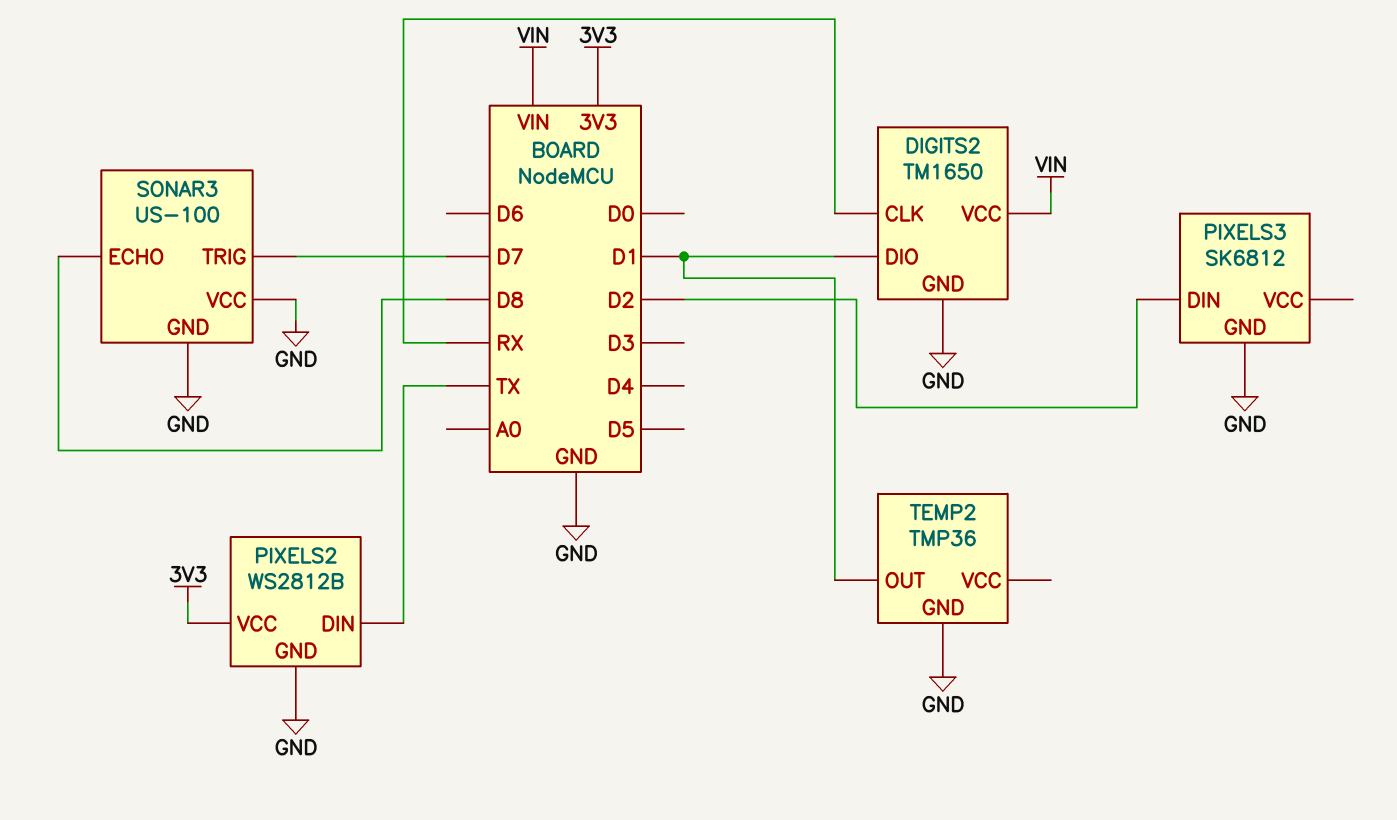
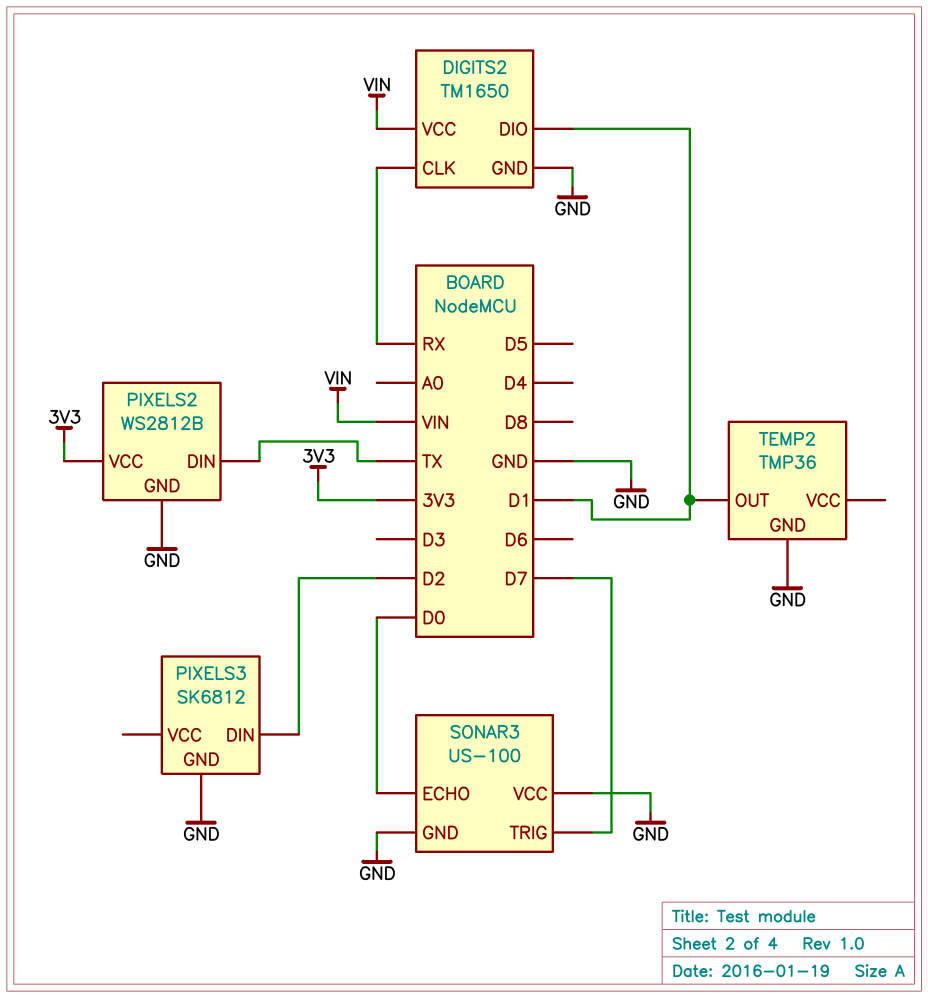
SONAR3 pin ECHO: D8 -> D0

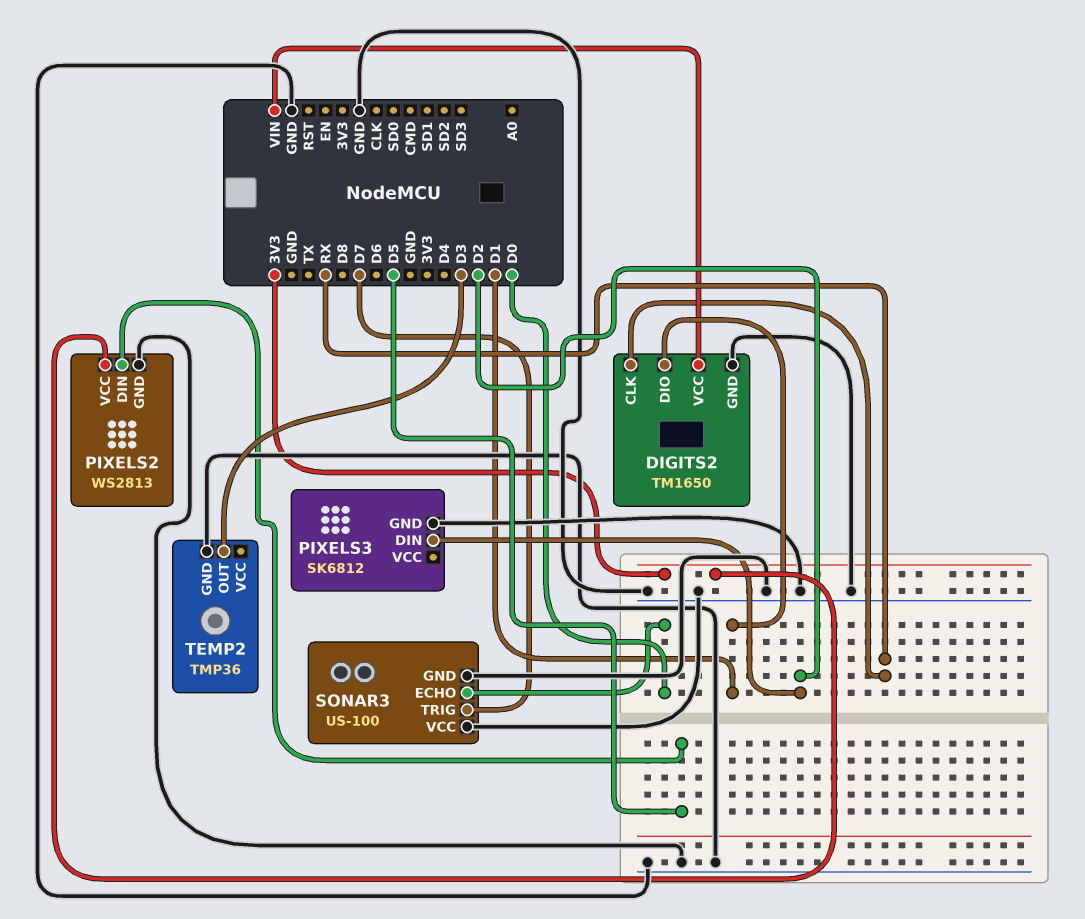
PIXELS2: WS2812B -> WS2813
PIXELS2 pin DIN: TX -> D5
TEMP2 pin OUT: D1 -> D3

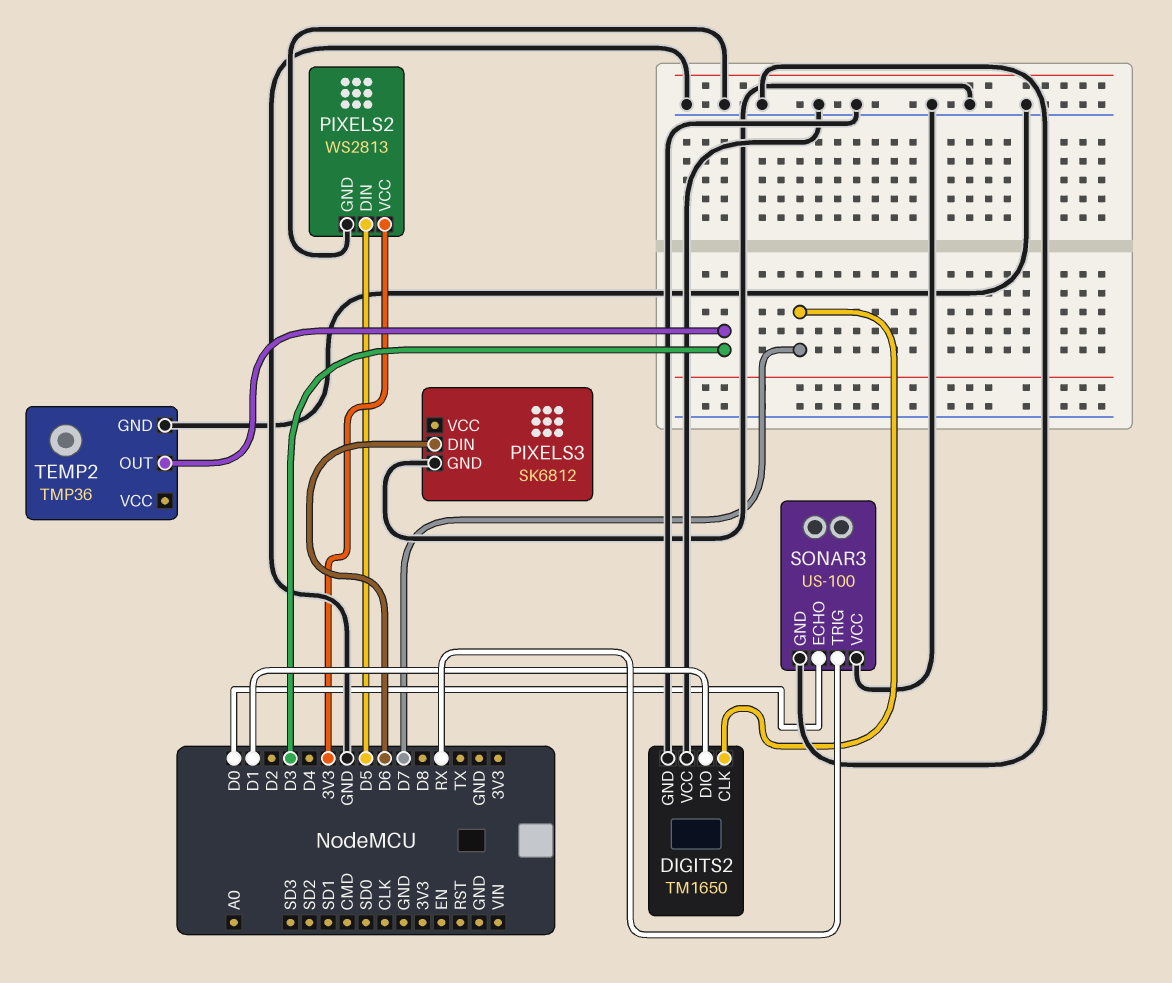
DIGITS2 pin CLK: RX -> D7
DIGITS2 pin VCC: VIN -> GND
PIXELS3 pin DIN: D2 -> D6
SONAR3 pin TRIG: D7 -> RX

